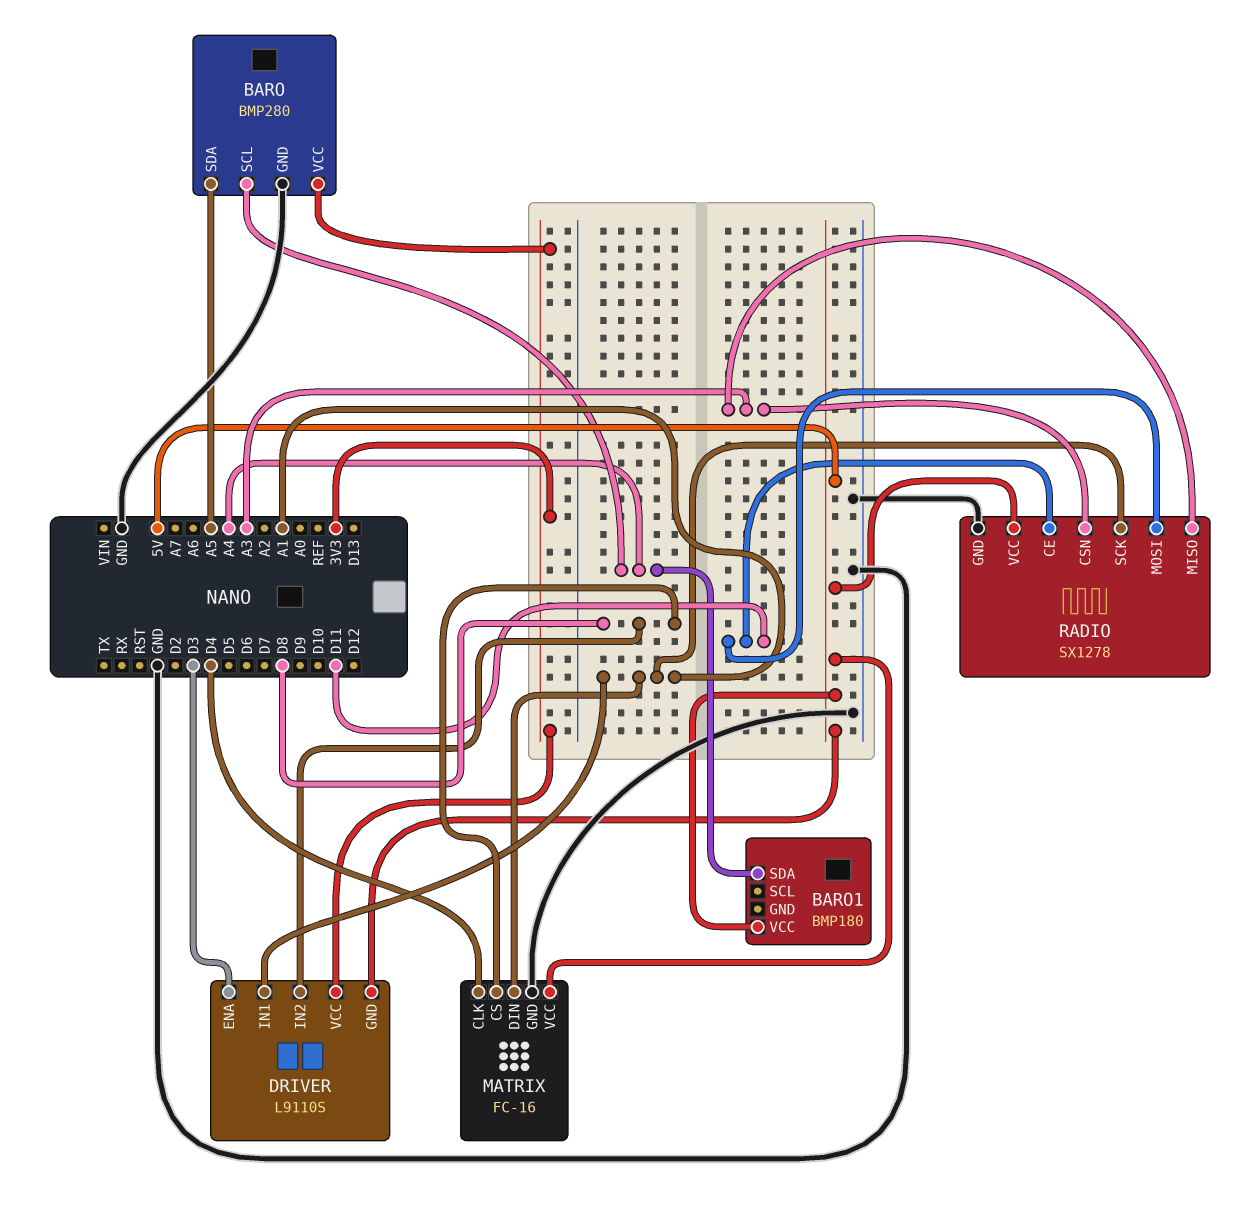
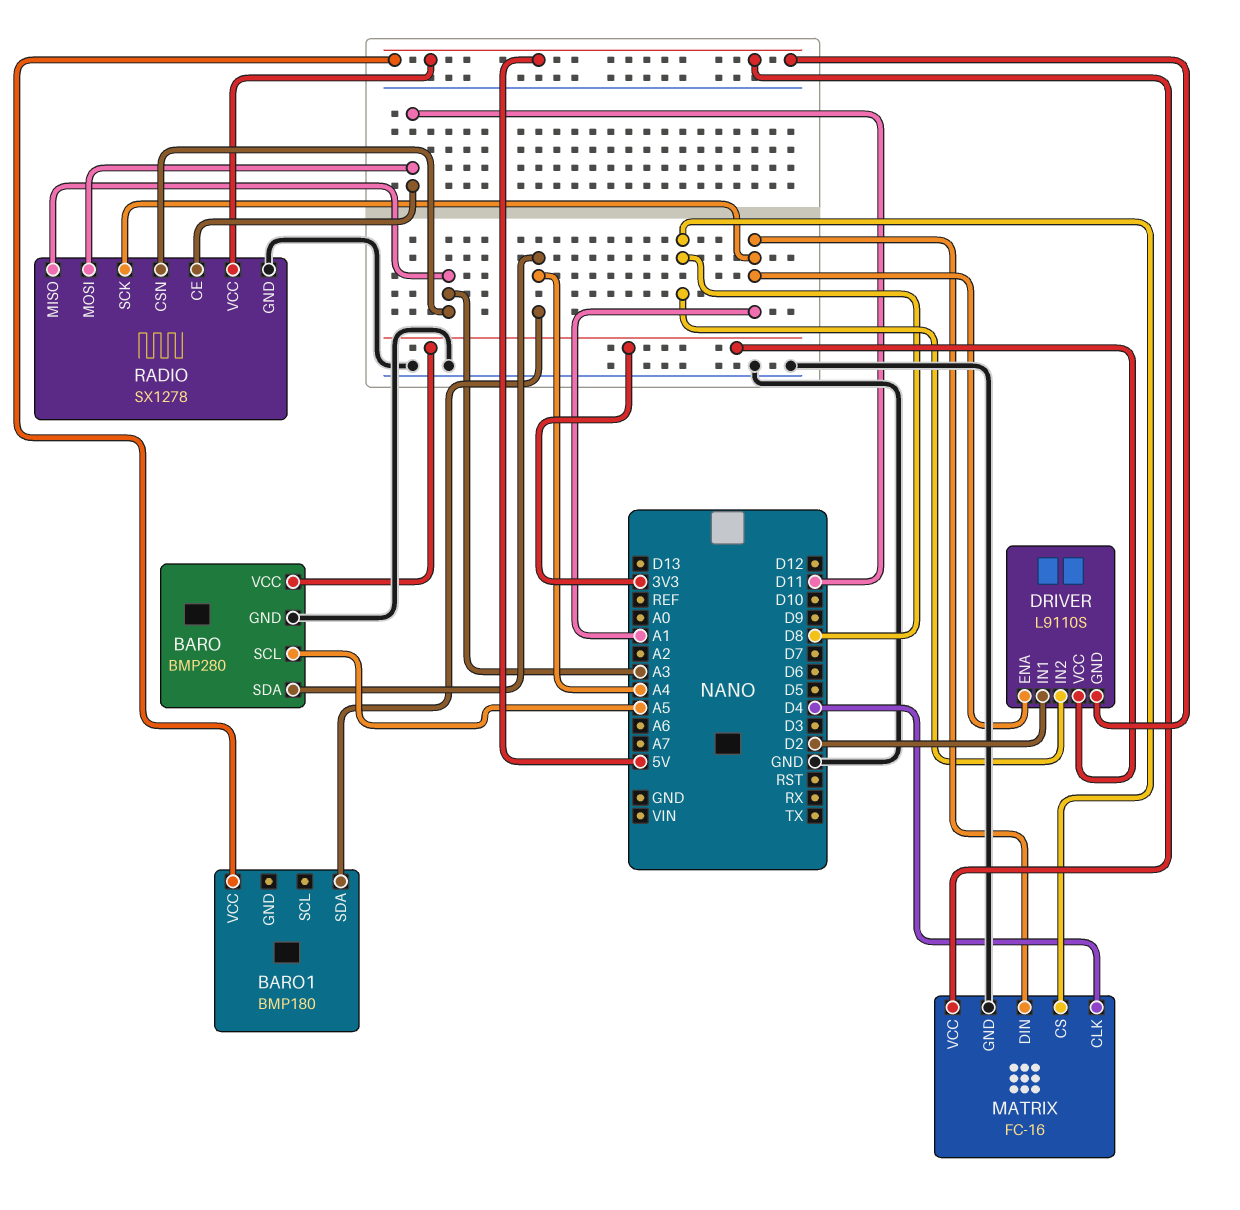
BARO pin SCL: A4 -> A5
BARO pin SDA: A5 -> A4
DRIVER pin ENA: D3 -> A1
DRIVER pin IN1: A1 -> D2

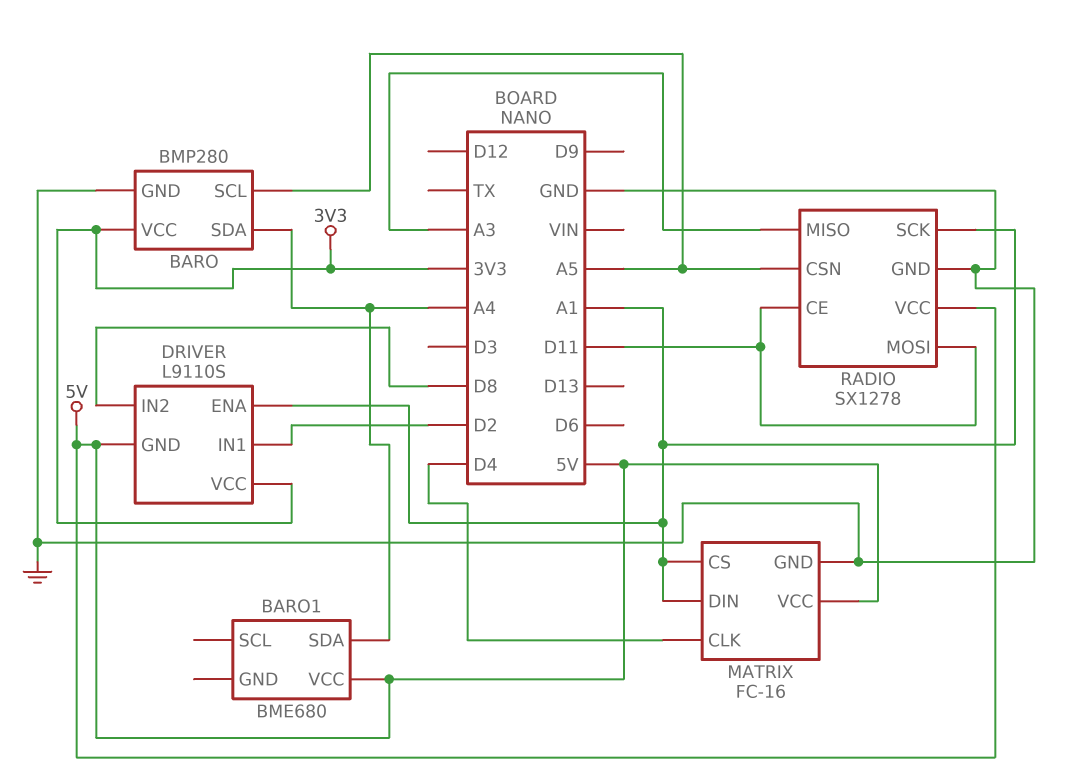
BARO1: BMP180 -> BME680
MATRIX pin CS: D8 -> A1
RADIO pin CSN: A3 -> A5

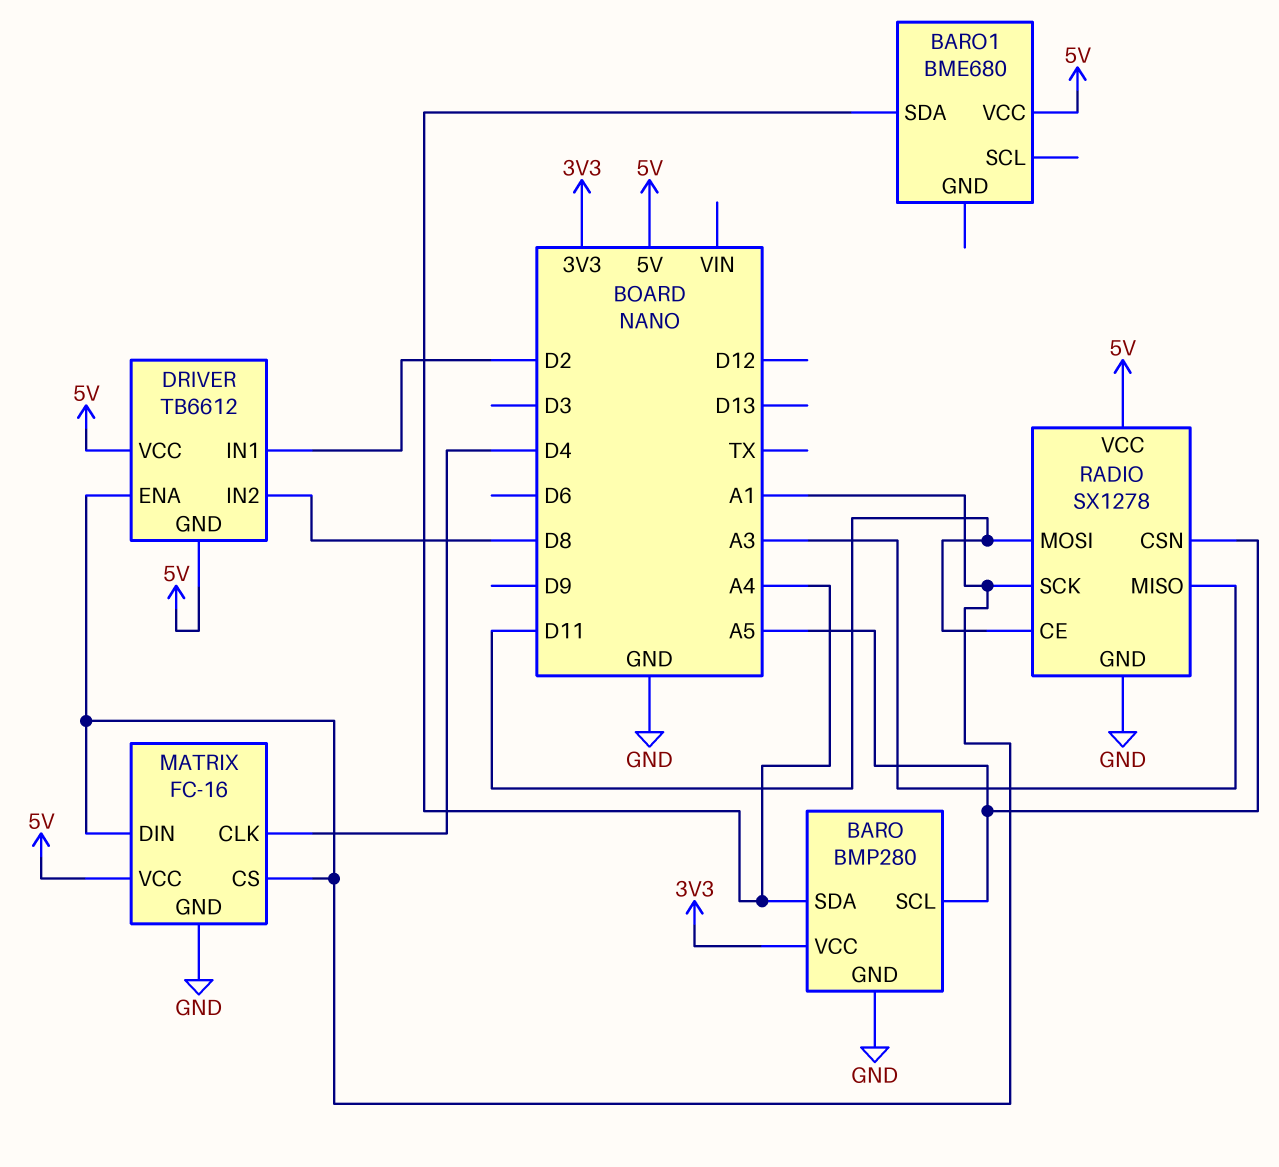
DRIVER: L9110S -> TB6612
DRIVER pin VCC: 3V3 -> 5V

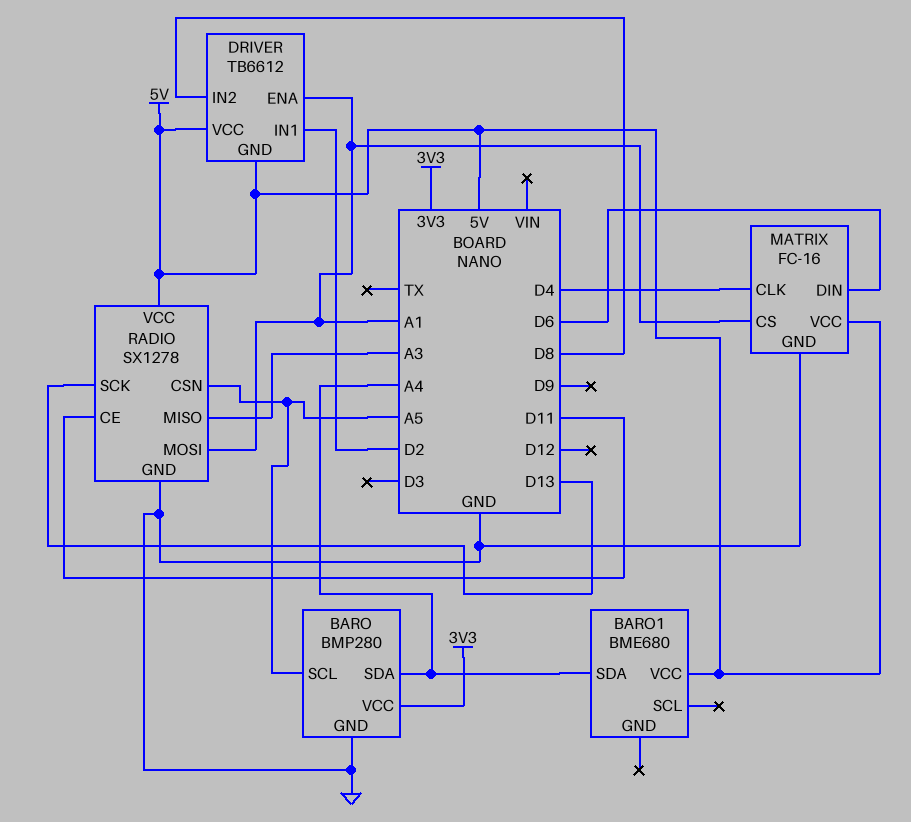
MATRIX pin DIN: A1 -> D6
RADIO pin MOSI: D11 -> A1
RADIO pin SCK: A1 -> D13

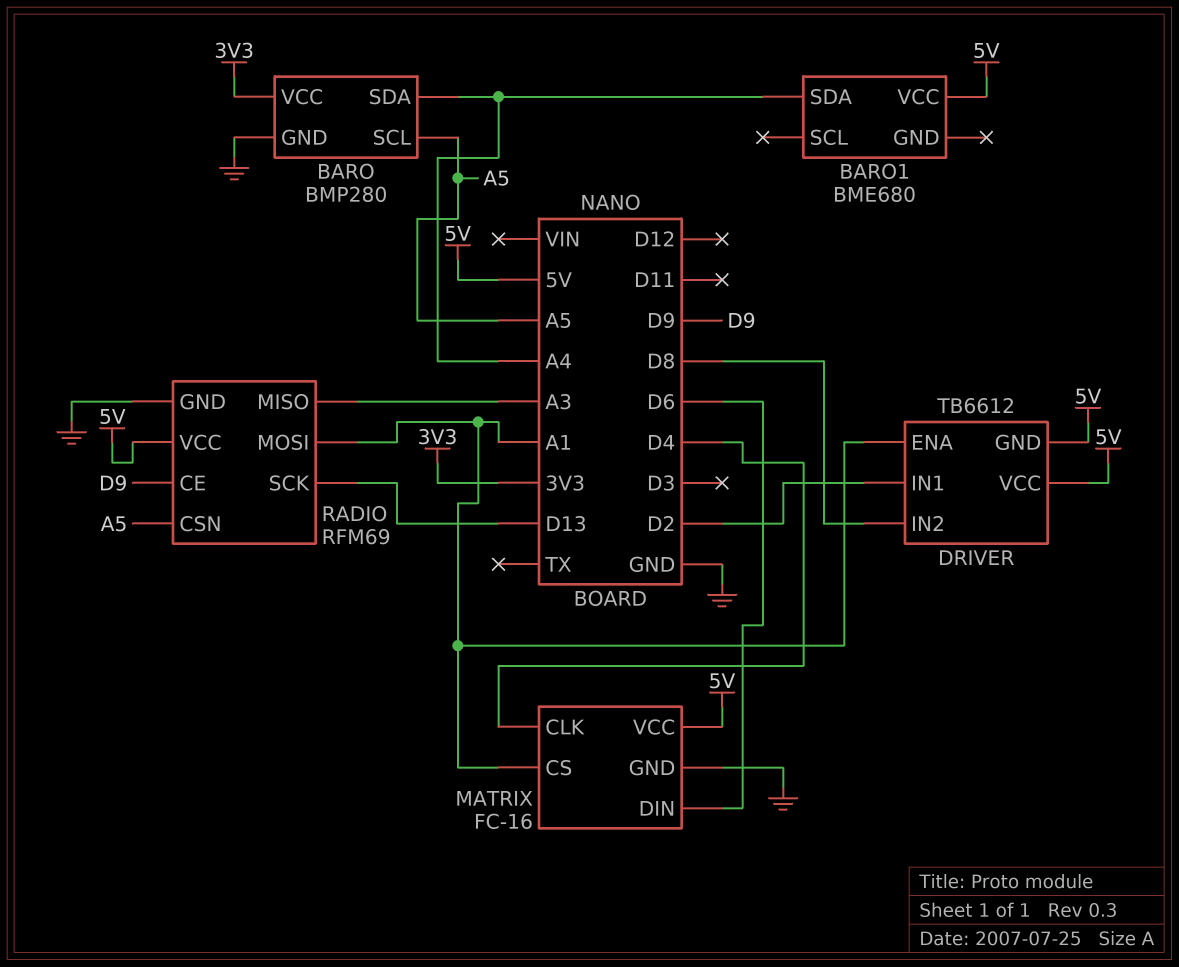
RADIO: SX1278 -> RFM69
RADIO pin CE: D11 -> D9

